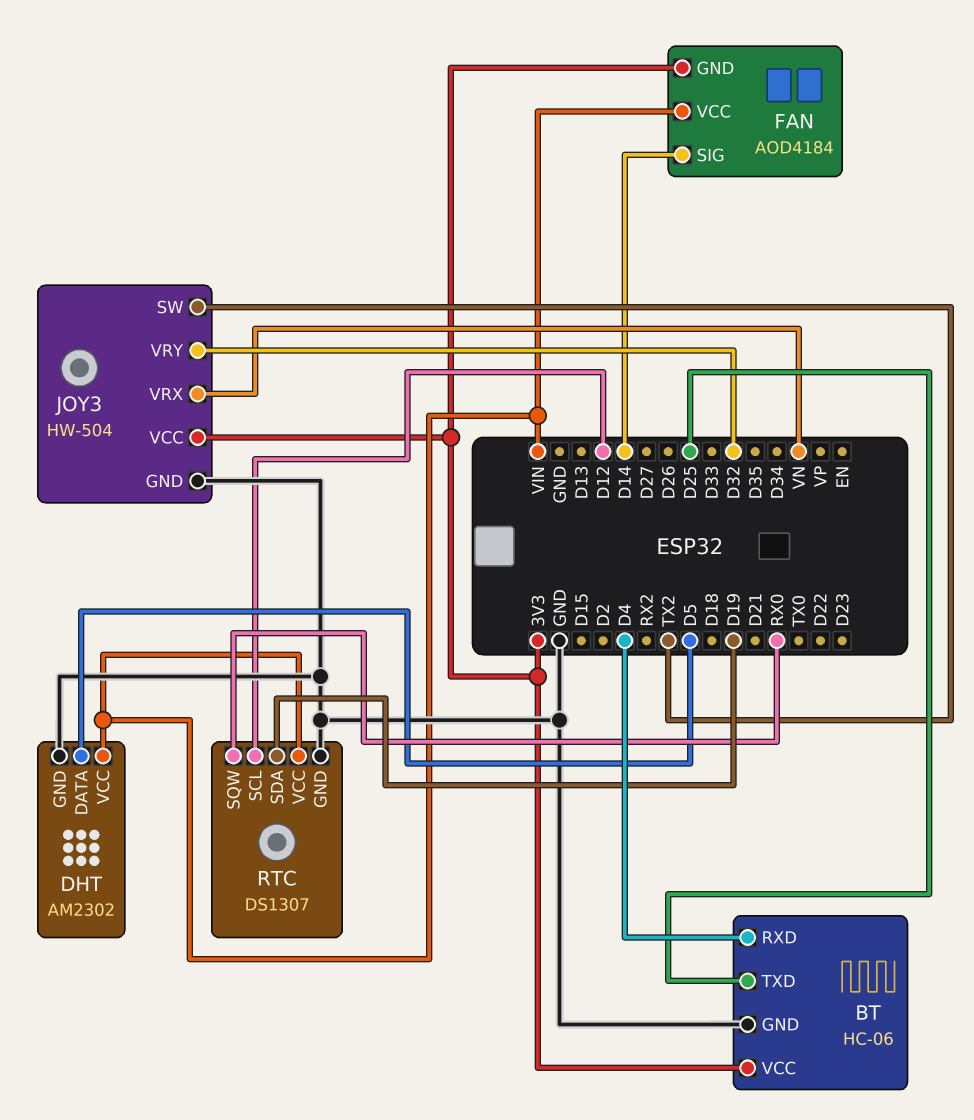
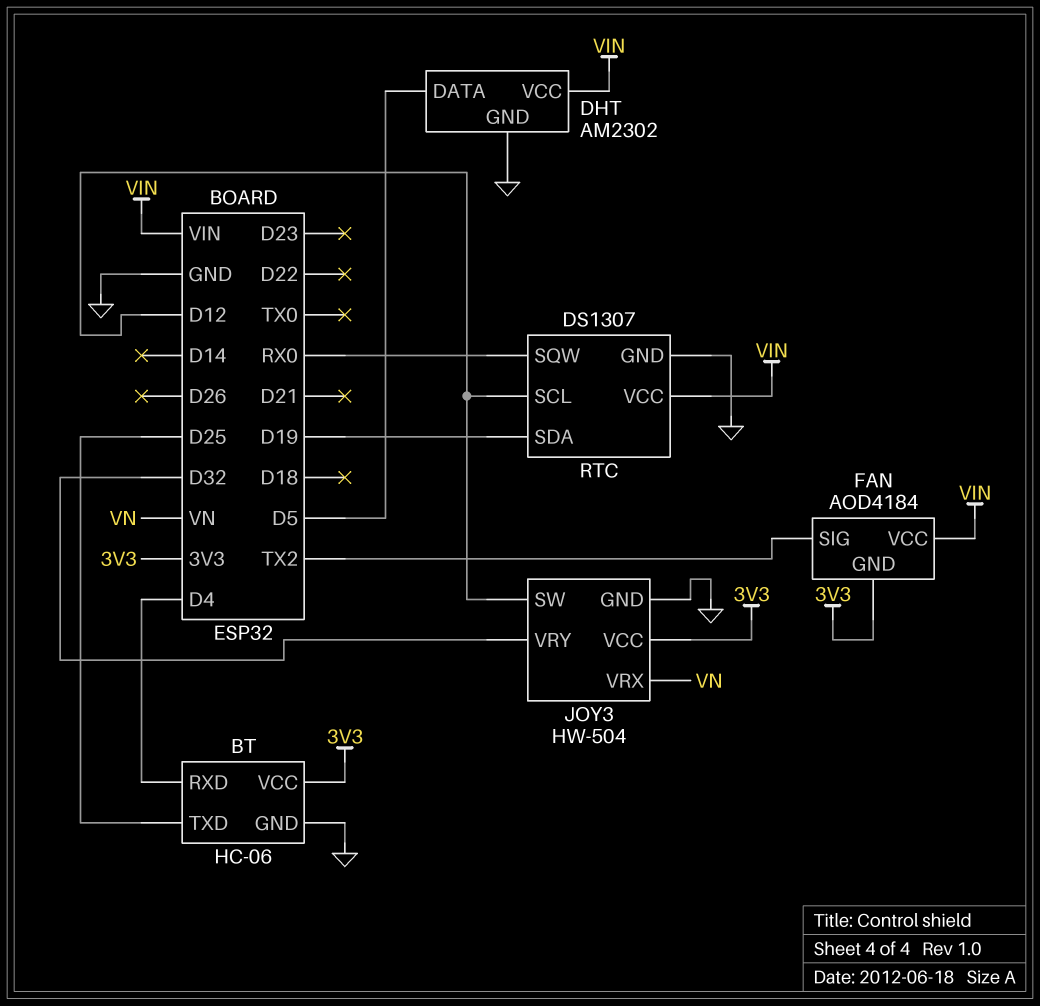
FAN pin SIG: D14 -> TX2
JOY3 pin SW: TX2 -> D12

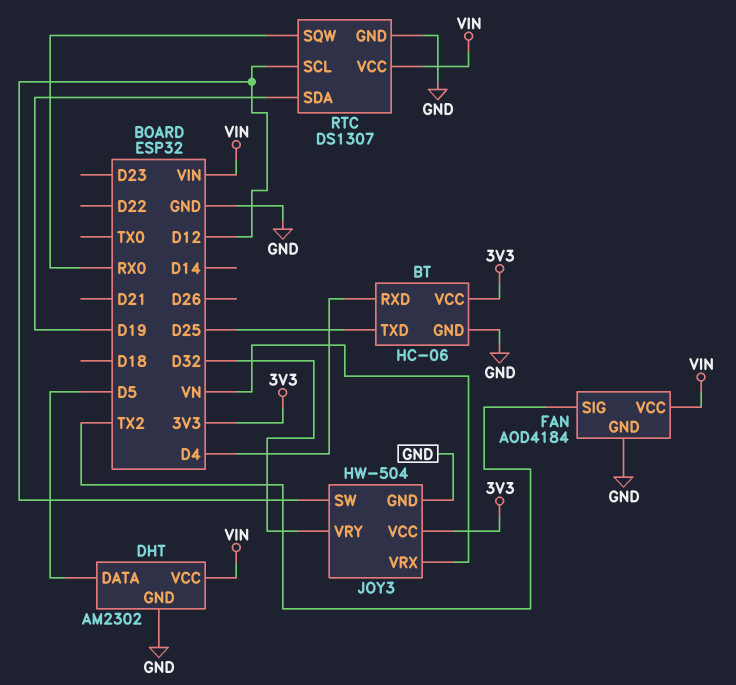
FAN pin GND: 3V3 -> GND

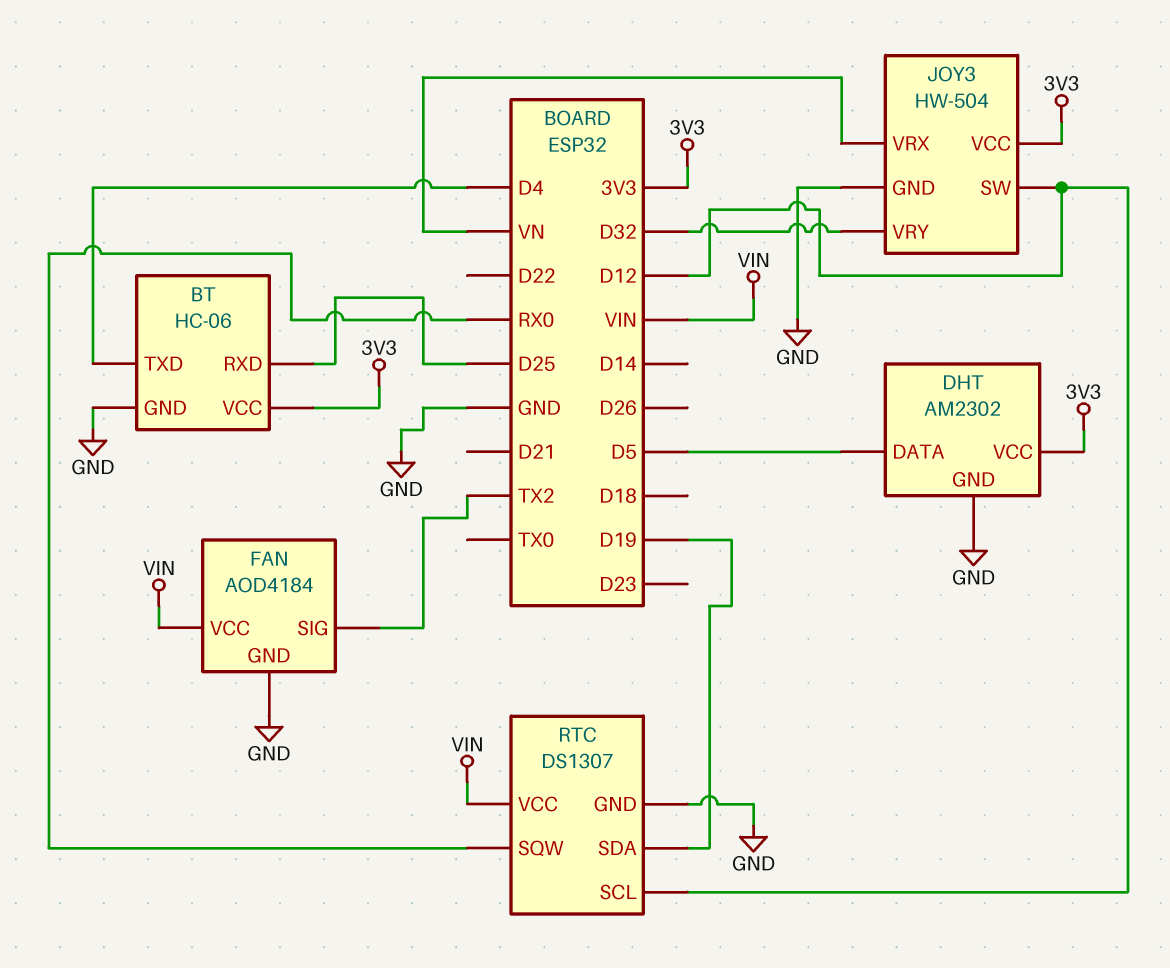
BT pin RXD: D4 -> D25
BT pin TXD: D25 -> D4
DHT pin VCC: VIN -> 3V3

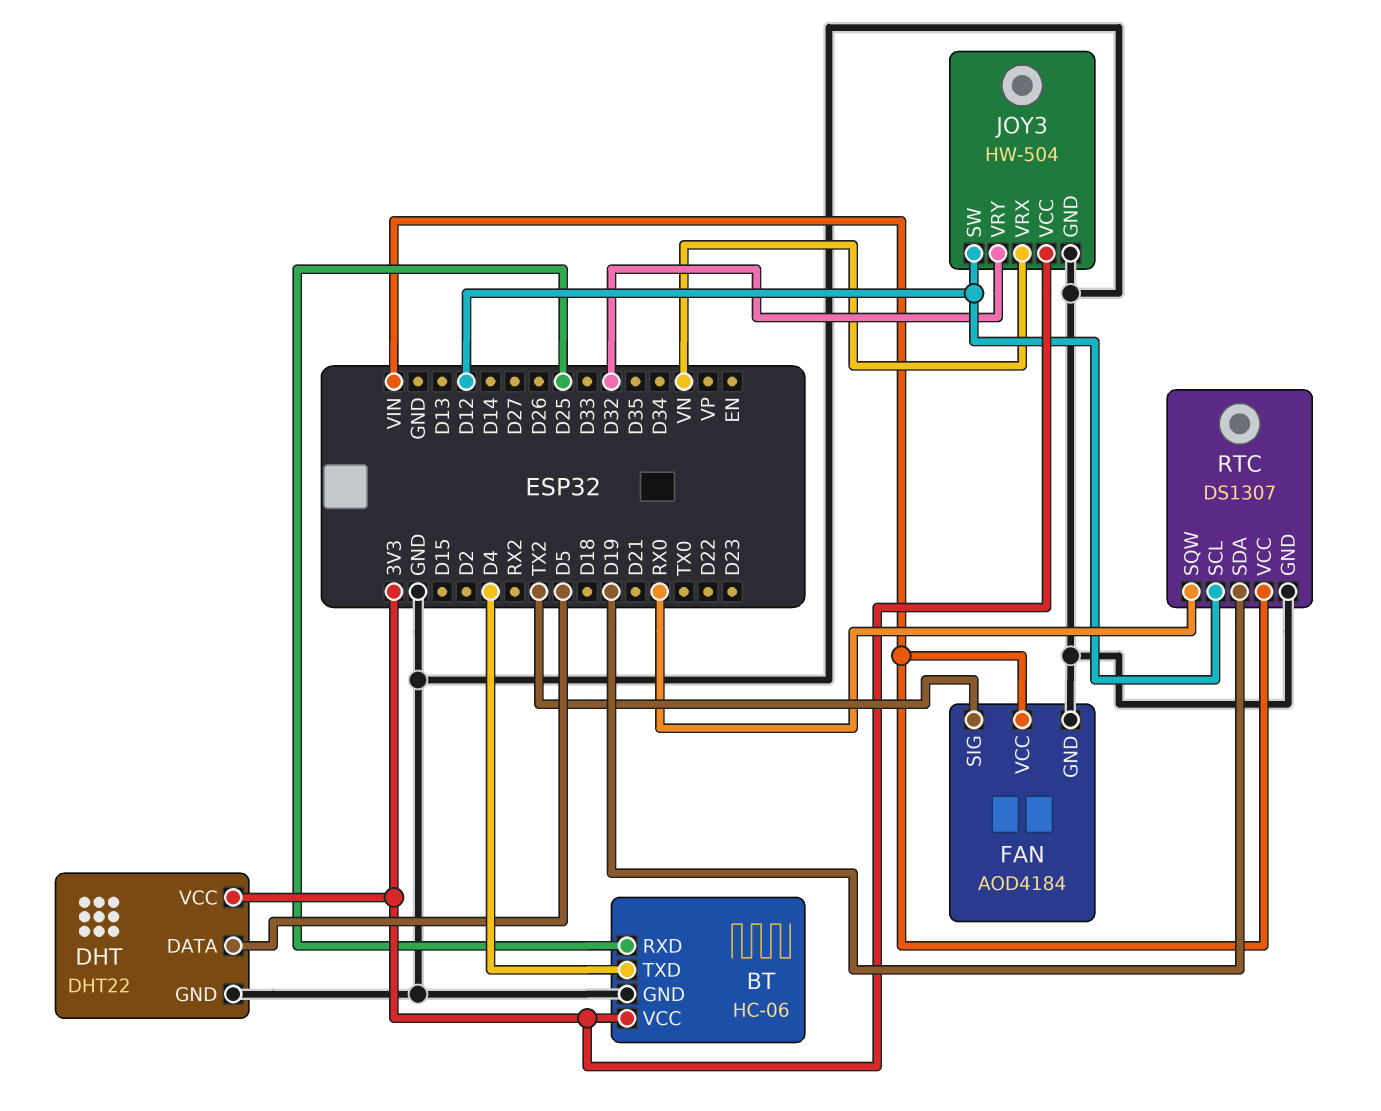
DHT: AM2302 -> DHT22

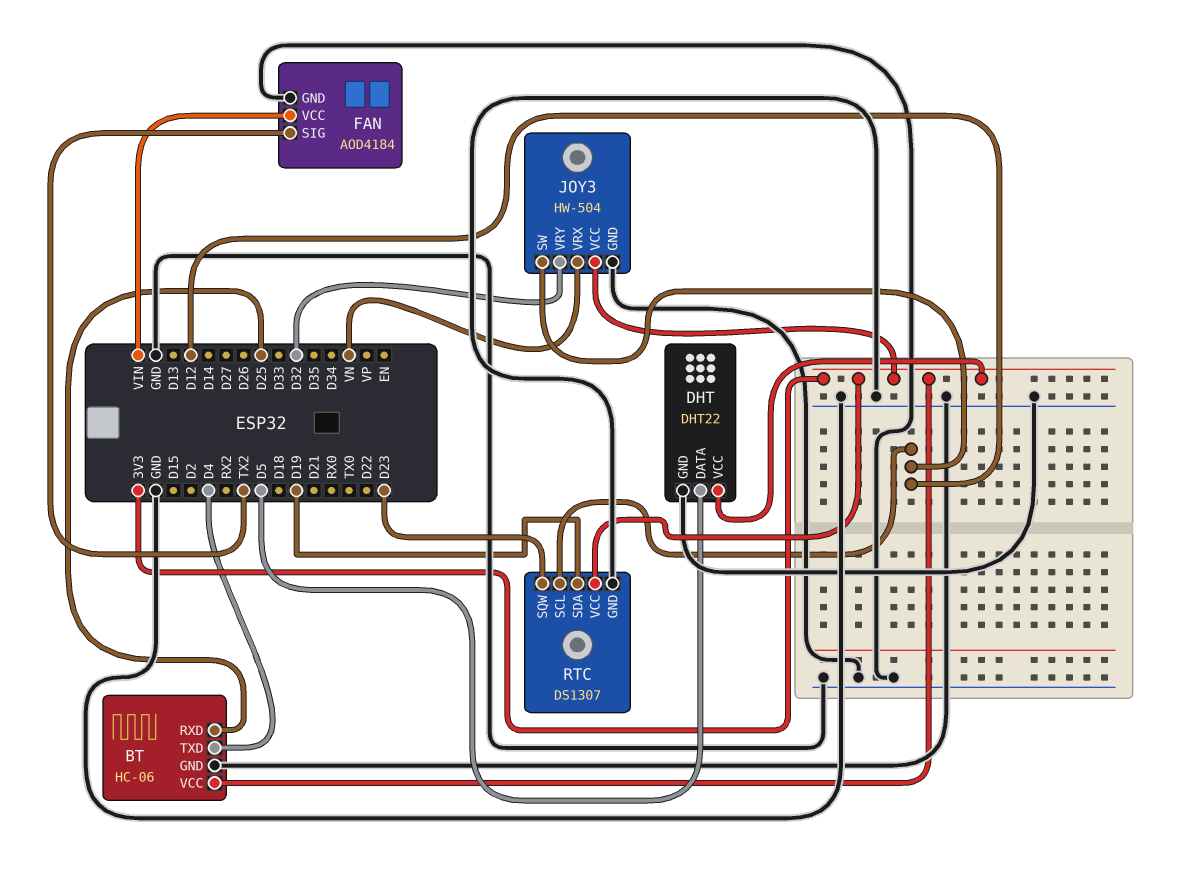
RTC pin SQW: RX0 -> D23
RTC pin VCC: VIN -> 3V3

